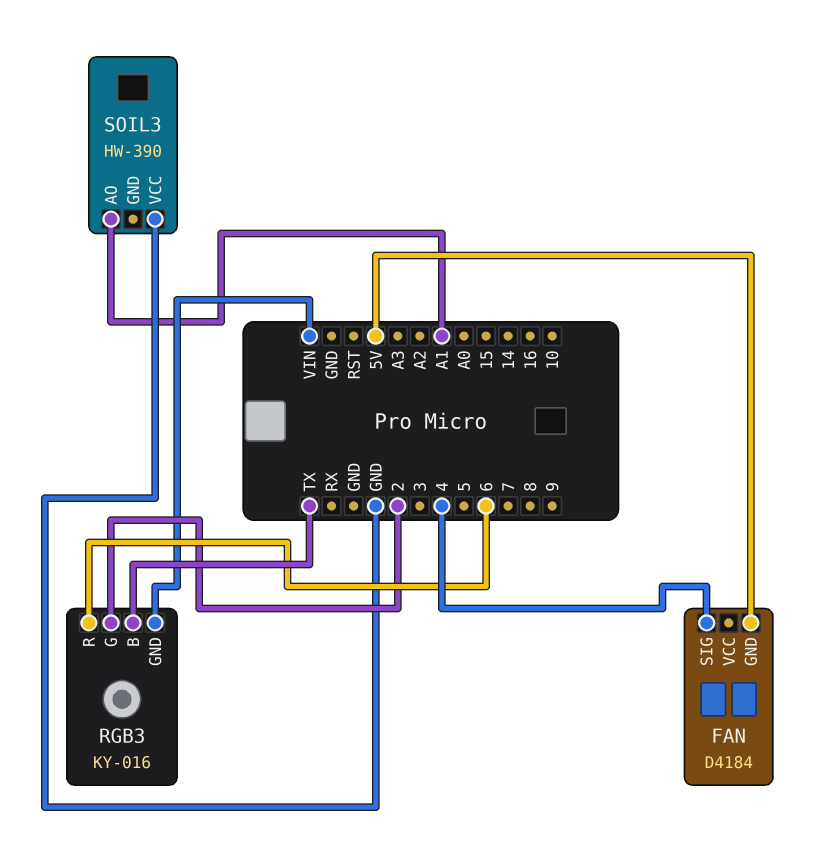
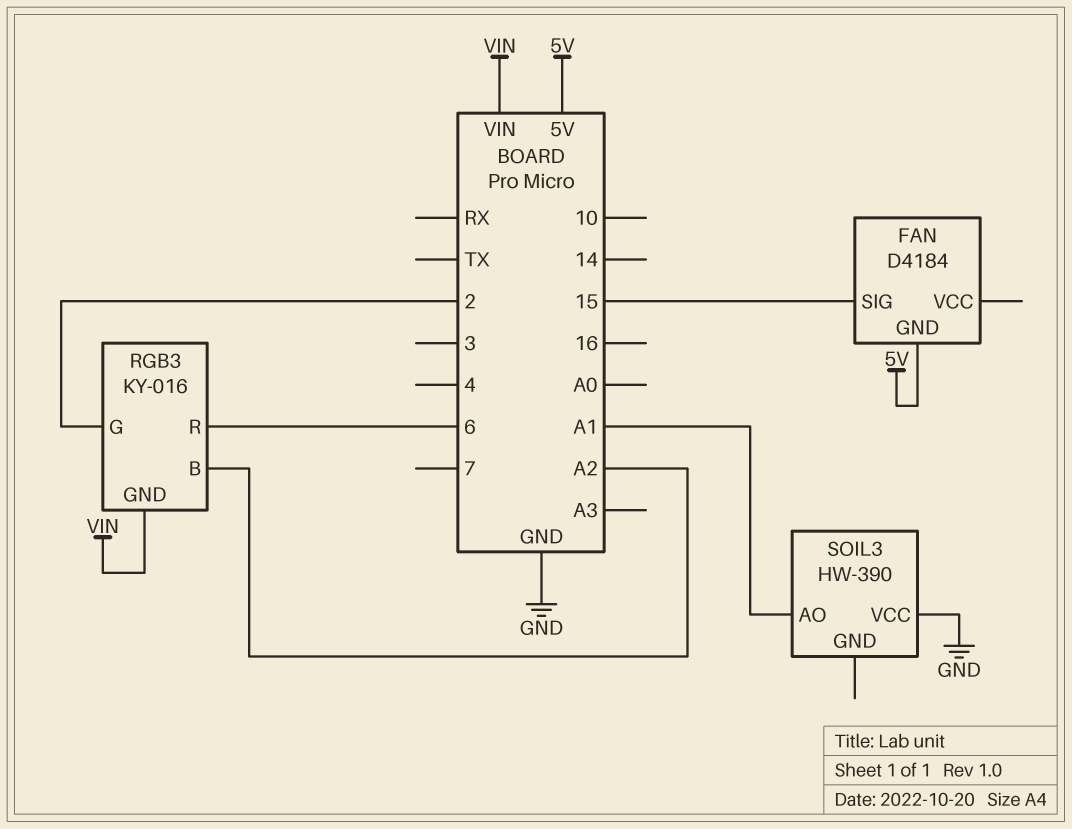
FAN pin SIG: 4 -> 15
RGB3 pin B: TX -> A2

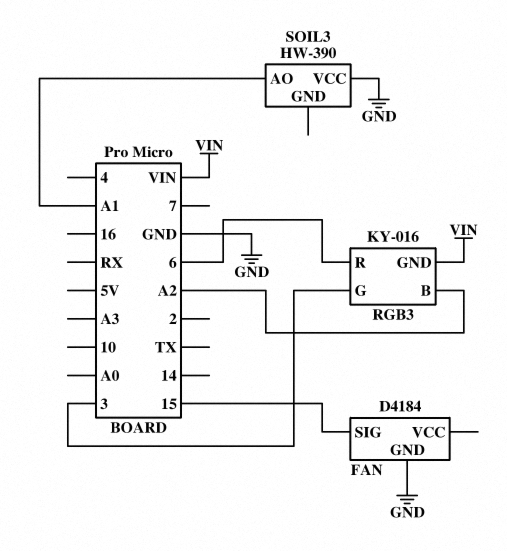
FAN pin GND: 5V -> GND
RGB3 pin G: 2 -> 3

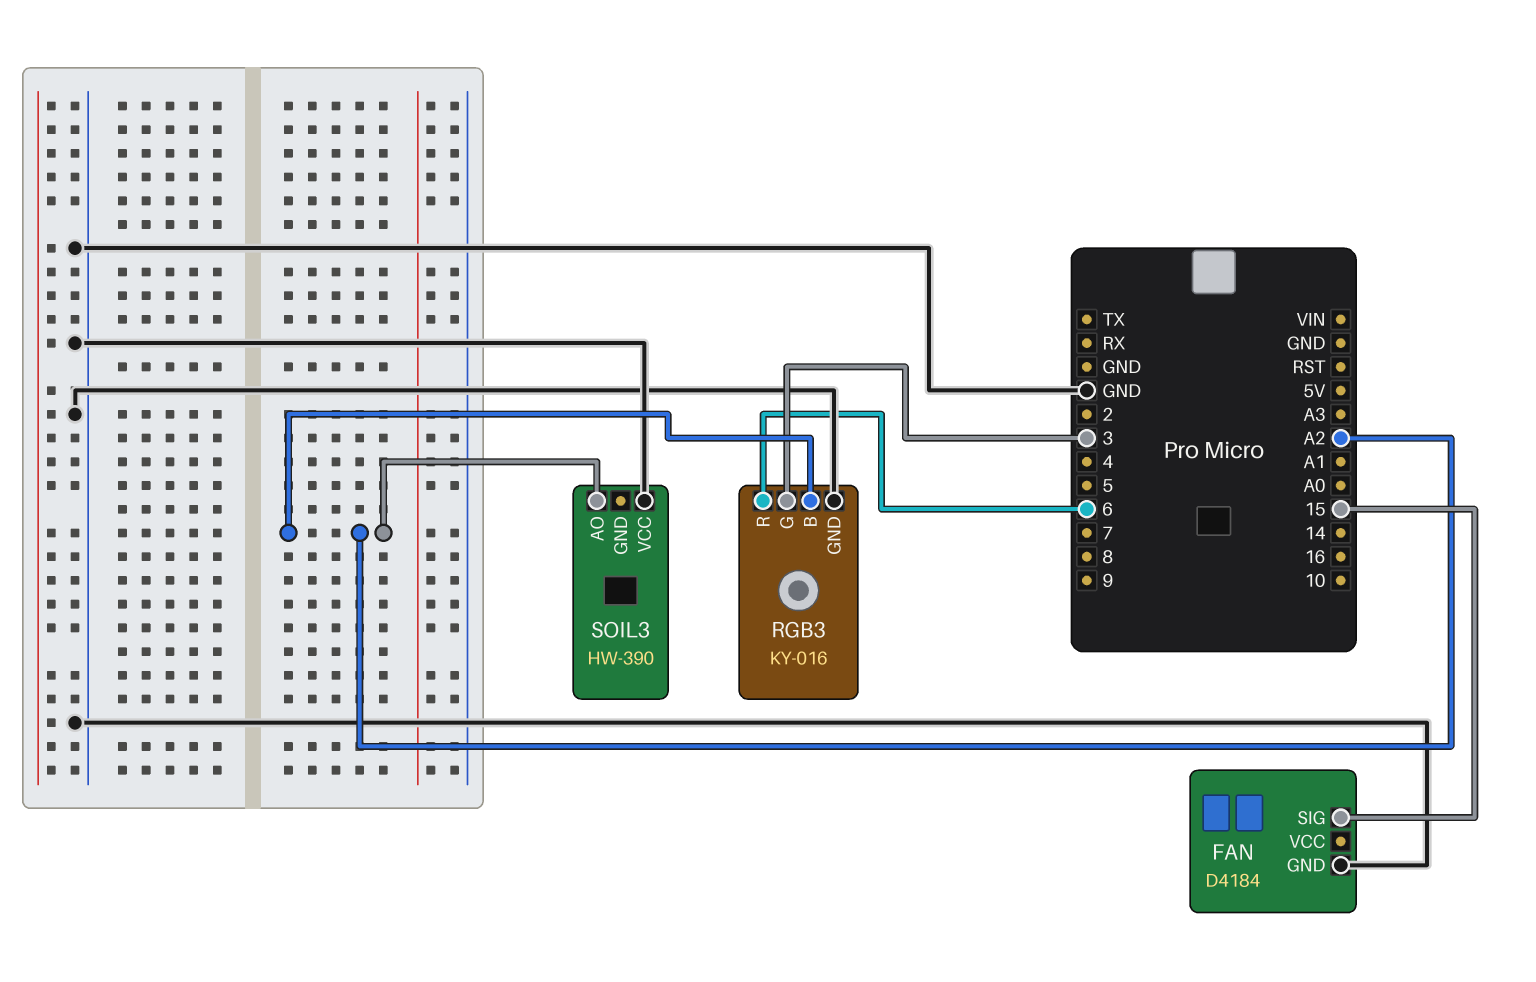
RGB3 pin GND: VIN -> GND
SOIL3 pin AO: A1 -> A2

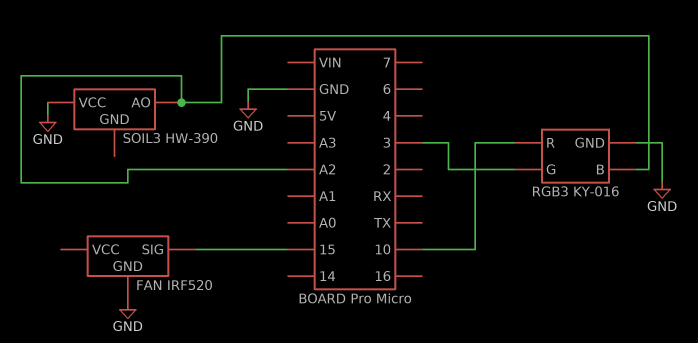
FAN: D4184 -> IRF520
RGB3 pin R: 6 -> 10

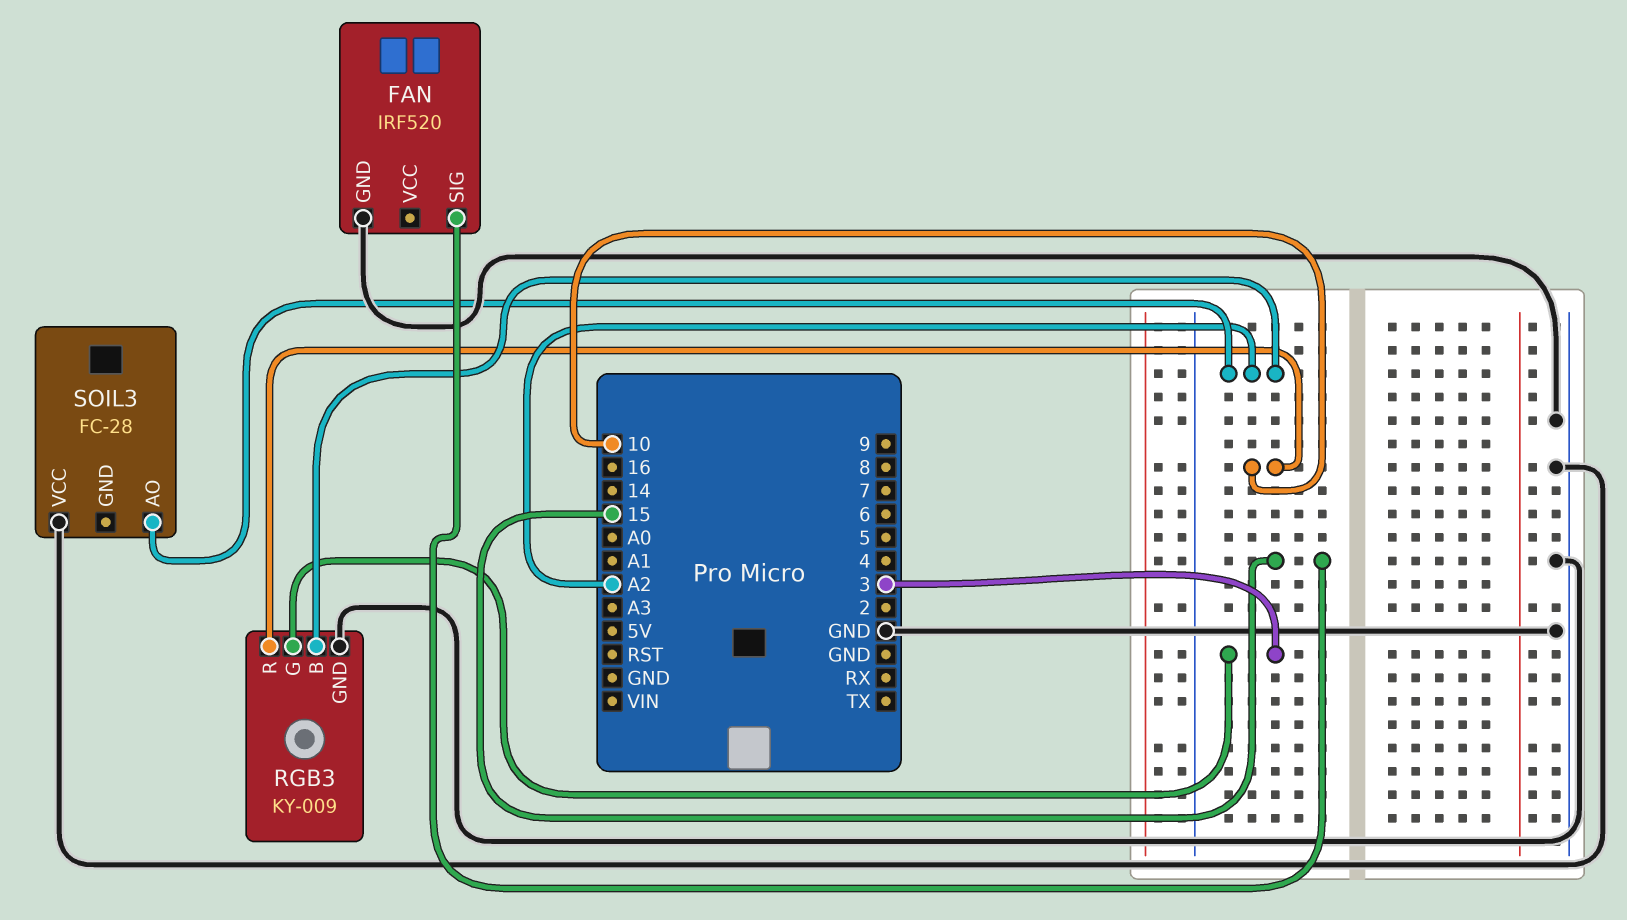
RGB3: KY-016 -> KY-009
SOIL3: HW-390 -> FC-28

